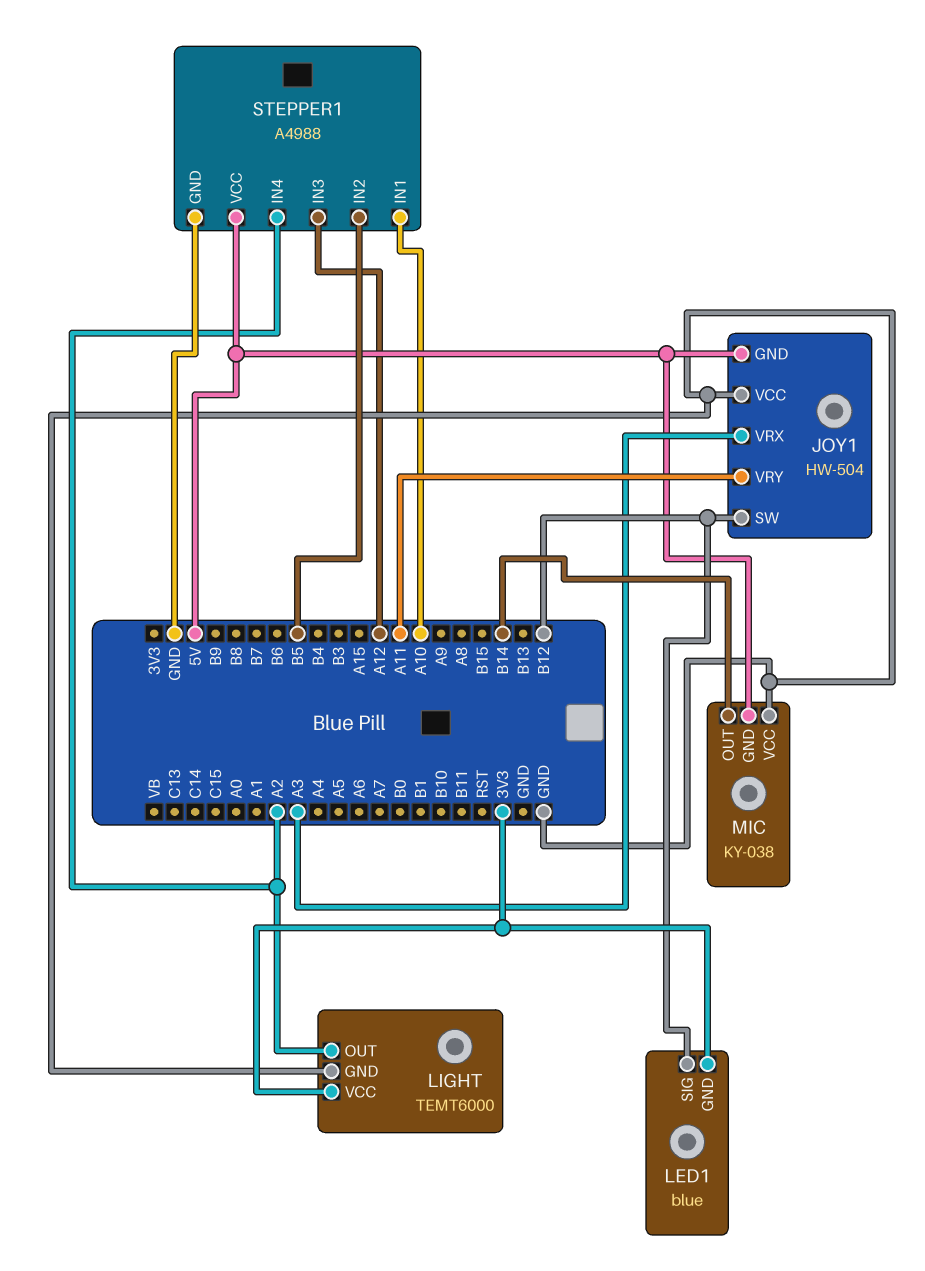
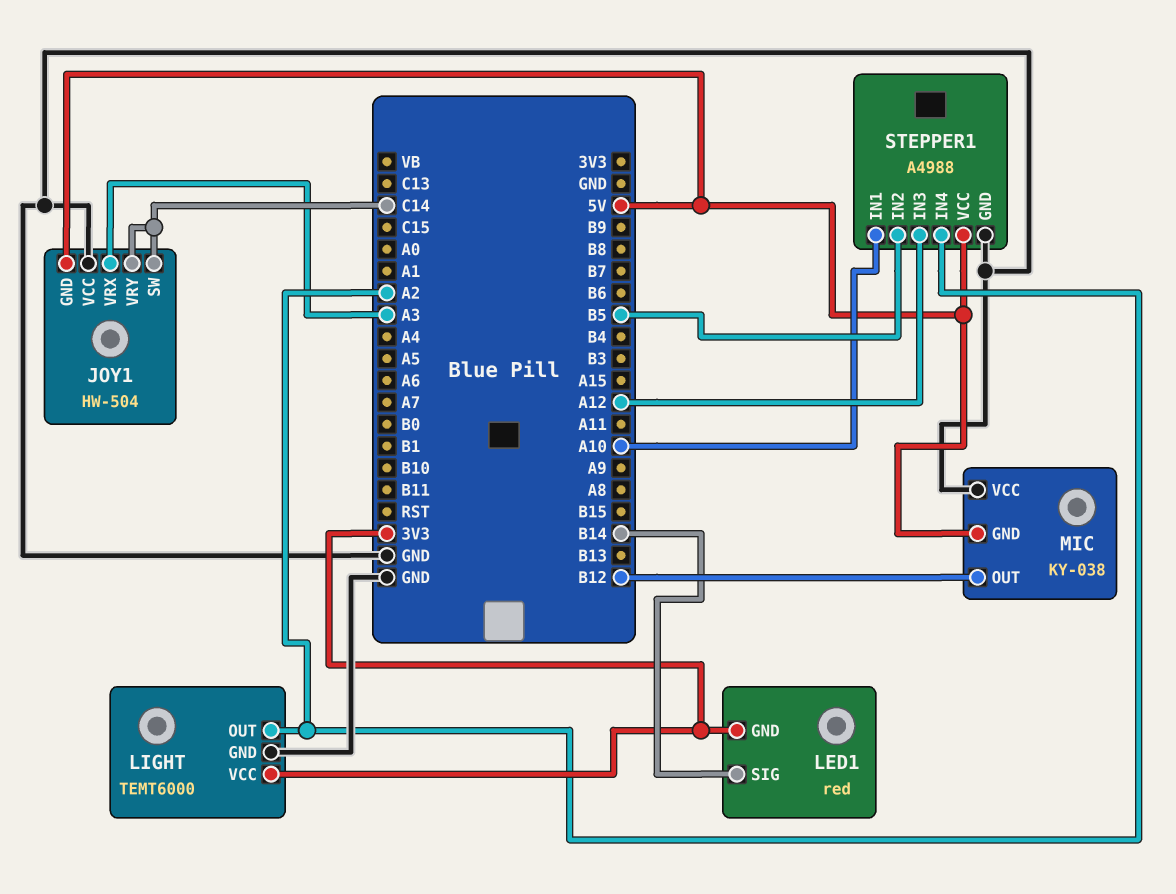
JOY1 pin SW: B12 -> C14
JOY1 pin VRY: A11 -> C14
LED1: blue -> red
LED1 pin SIG: B12 -> B14
MIC pin OUT: B14 -> B12

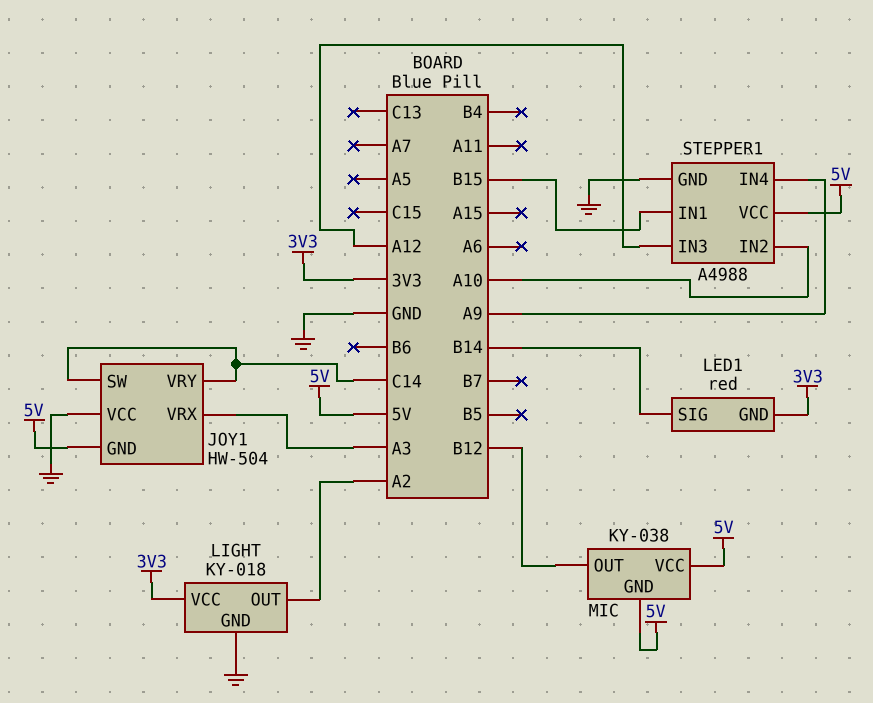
LIGHT: TEMT6000 -> KY-018
MIC pin VCC: GND -> 5V
STEPPER1 pin IN1: A10 -> B15
STEPPER1 pin IN2: B5 -> A10
STEPPER1 pin IN4: A2 -> A9

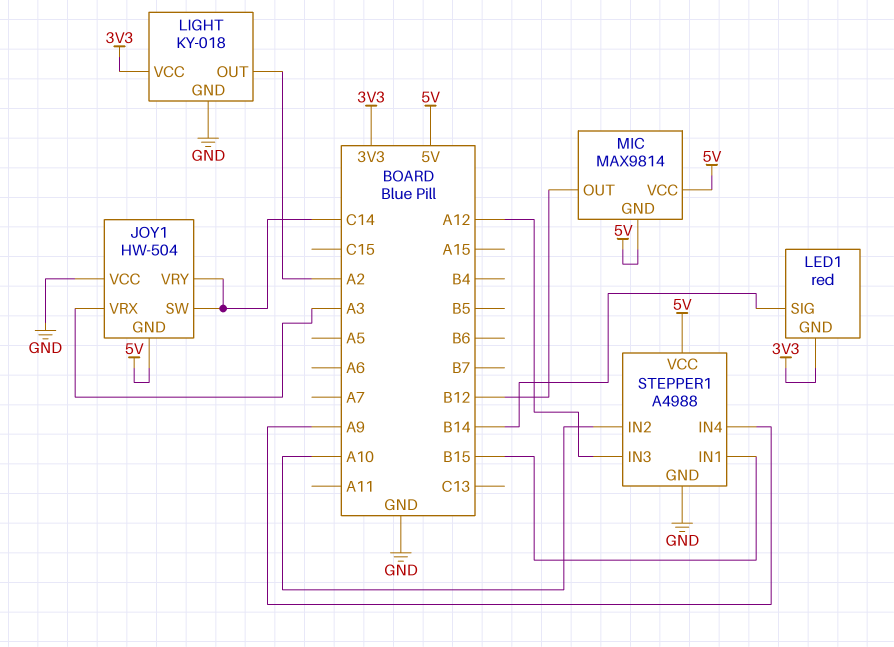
MIC: KY-038 -> MAX9814

